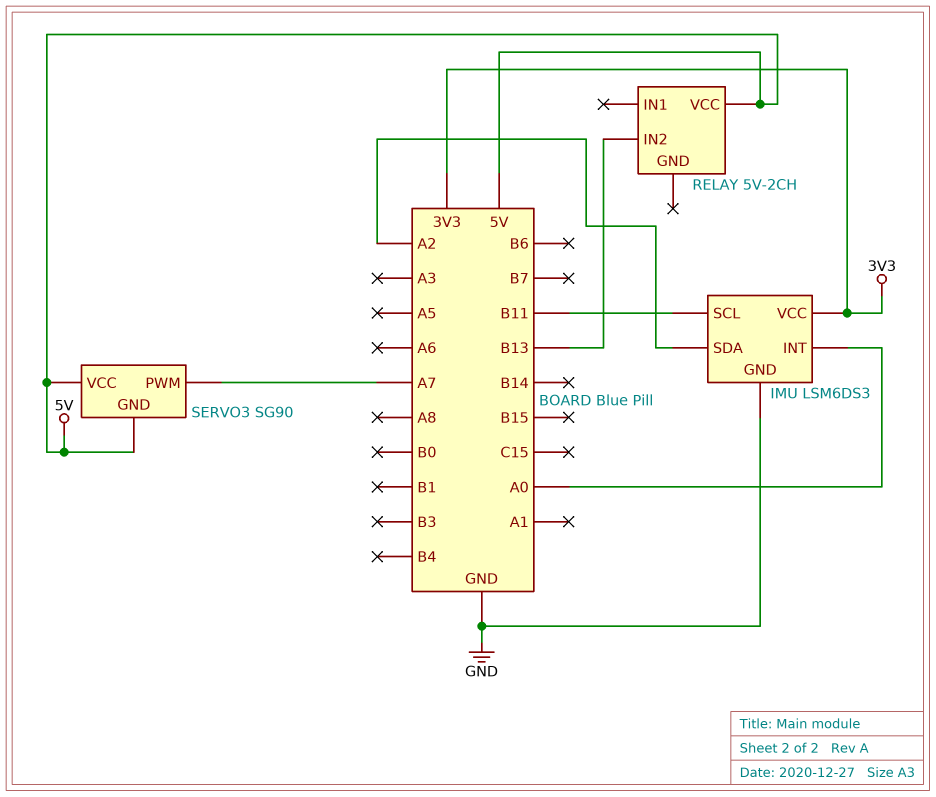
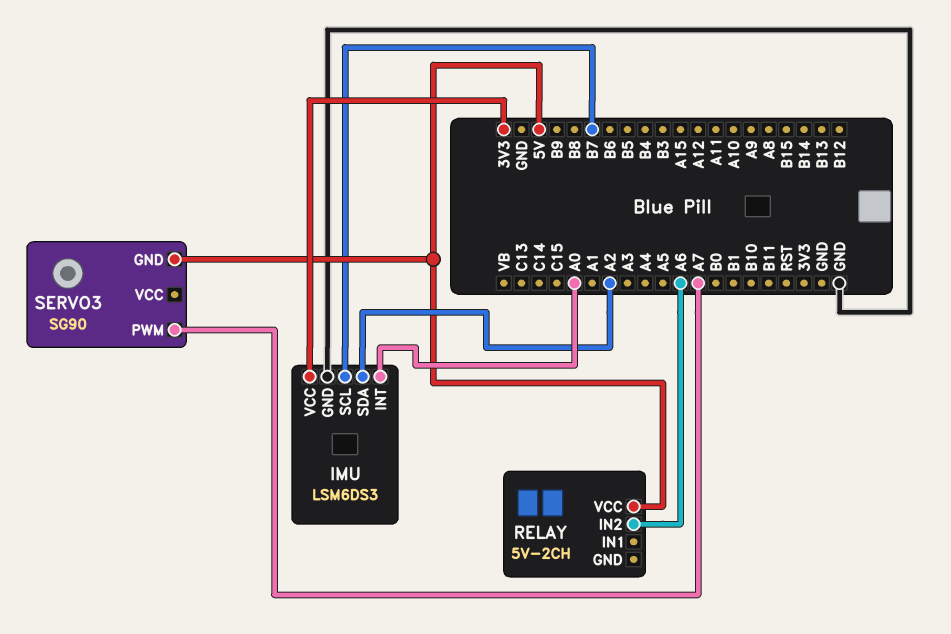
IMU pin SCL: B11 -> B7
RELAY pin IN2: B13 -> A6
SERVO3 pin VCC: 5V -> none

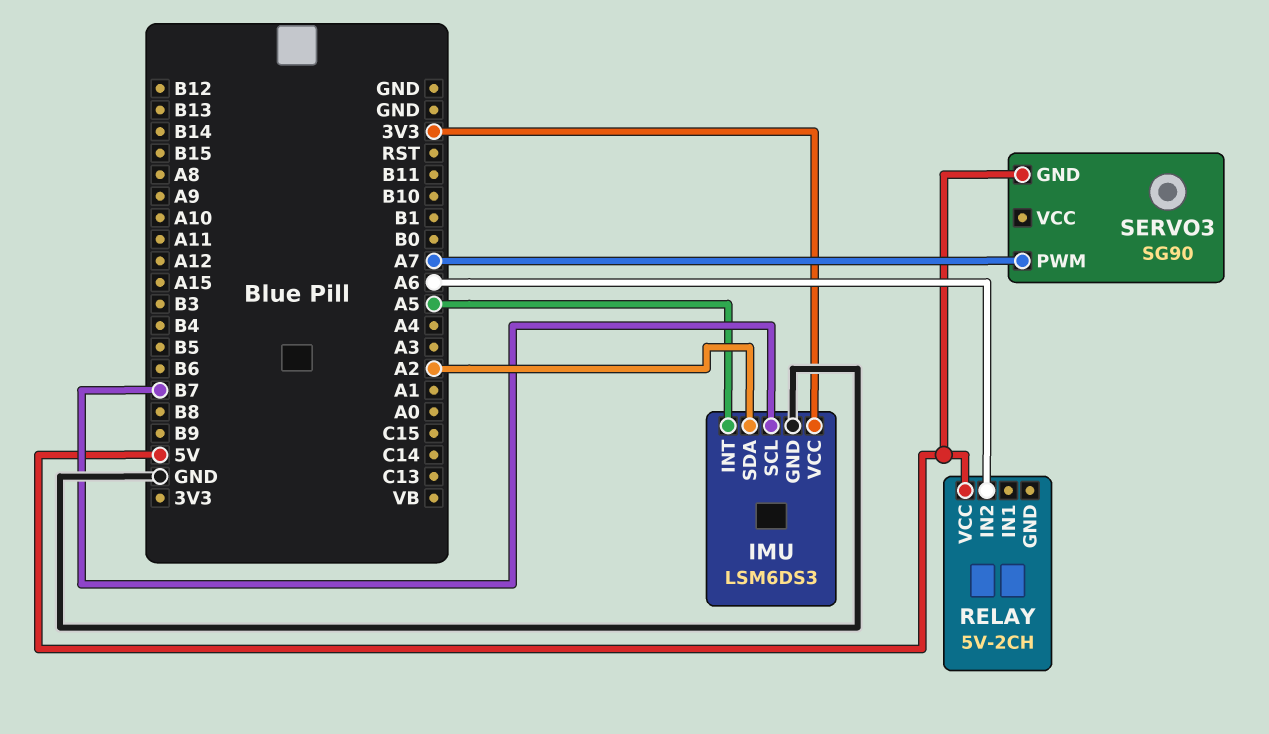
IMU pin INT: A0 -> A5

